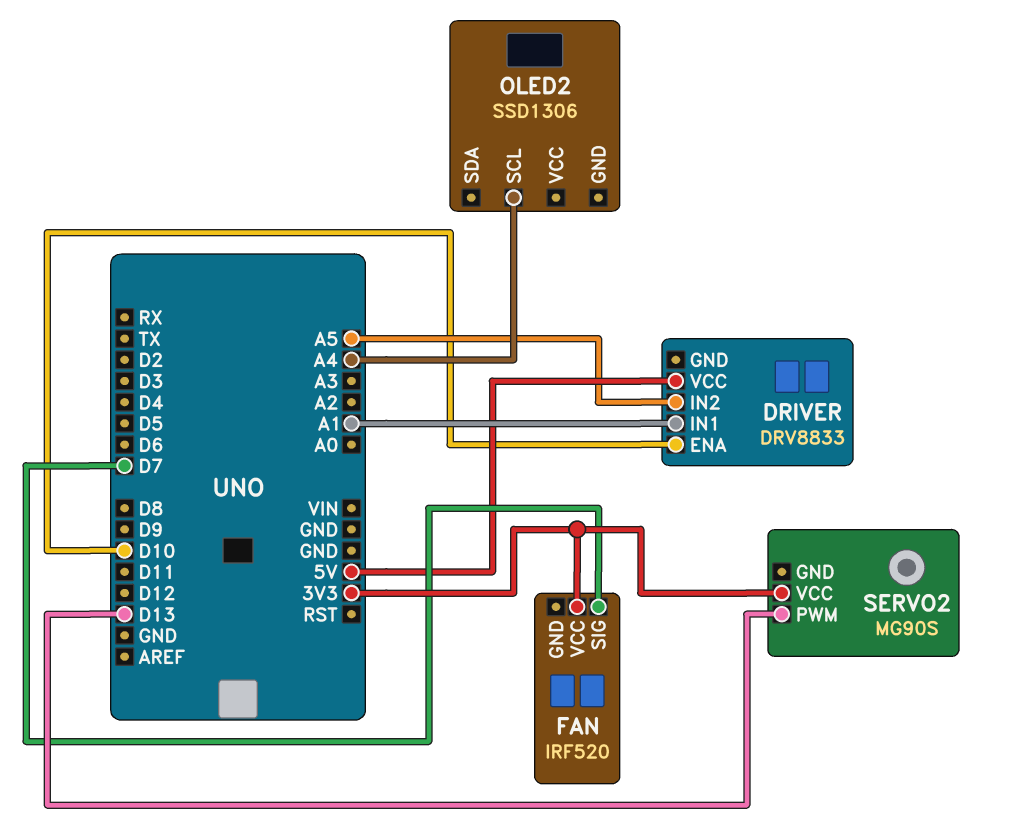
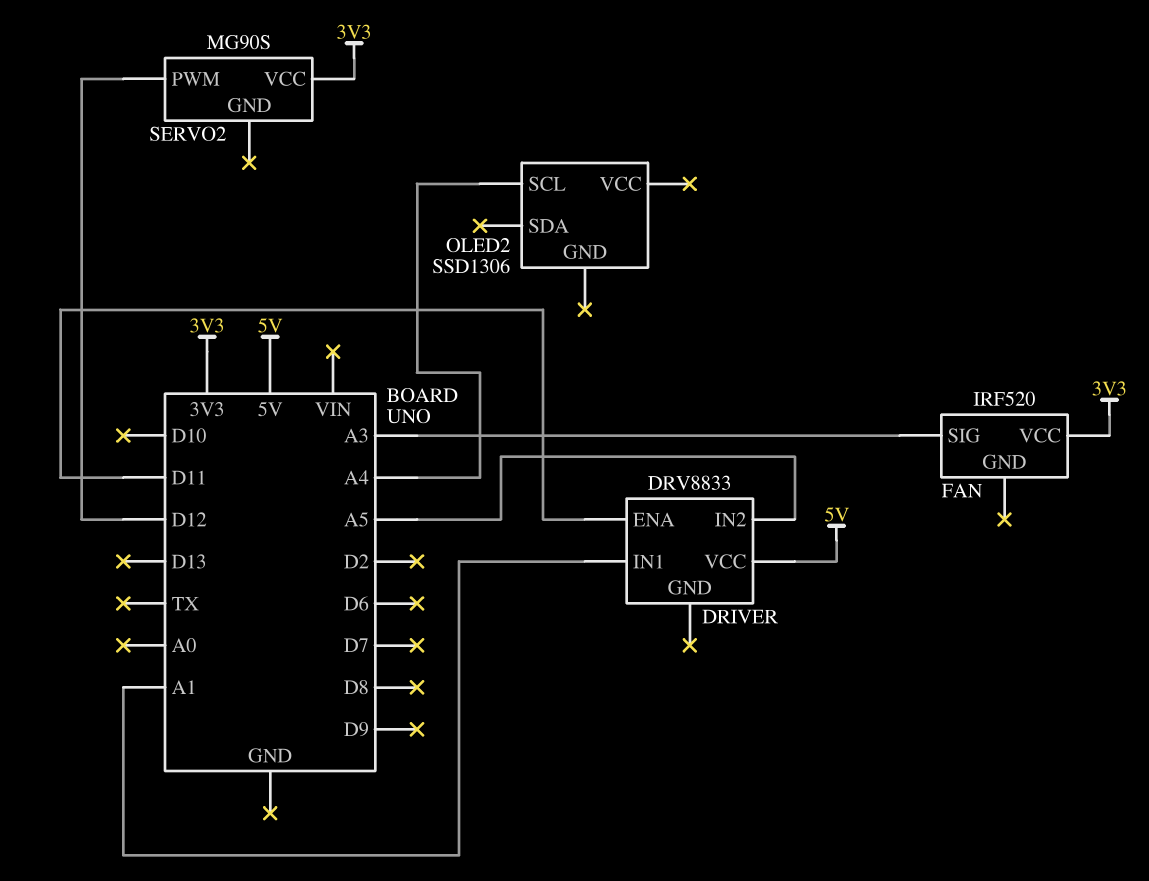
DRIVER pin ENA: D10 -> D11
FAN pin SIG: D7 -> A3
SERVO2 pin PWM: D13 -> D12

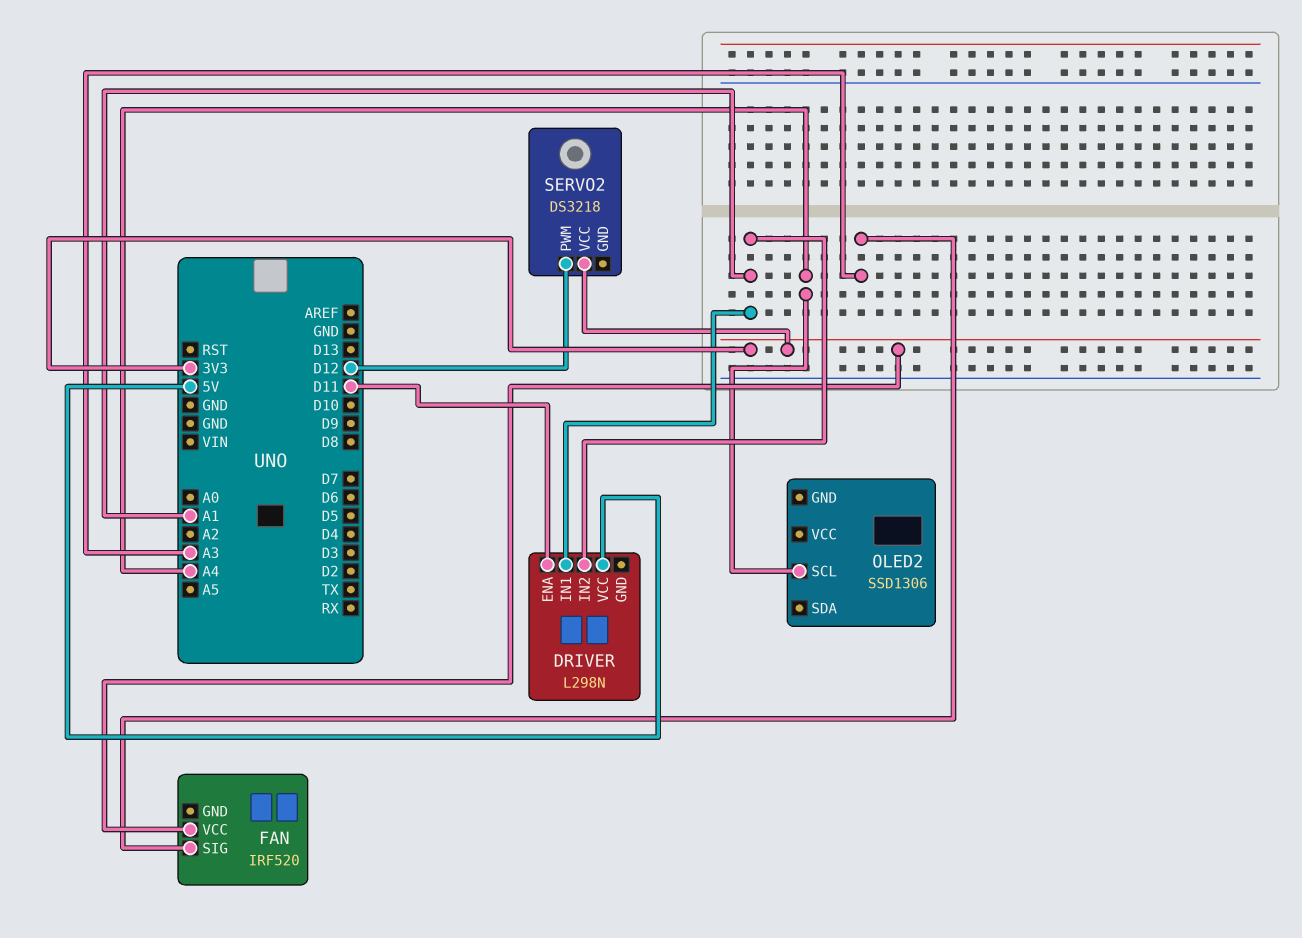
DRIVER: DRV8833 -> L298N
DRIVER pin IN2: A5 -> A1
SERVO2: MG90S -> DS3218

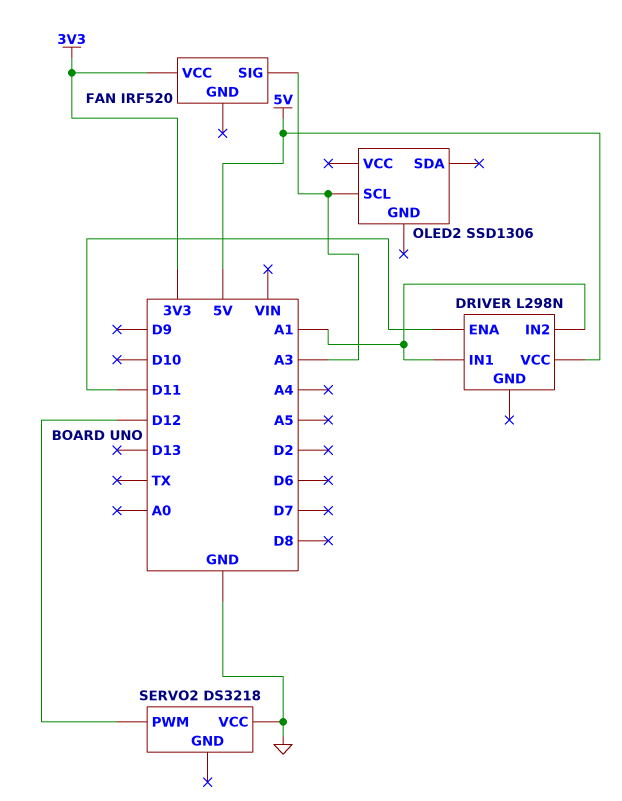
OLED2 pin SCL: A4 -> A3
SERVO2 pin VCC: 3V3 -> GND

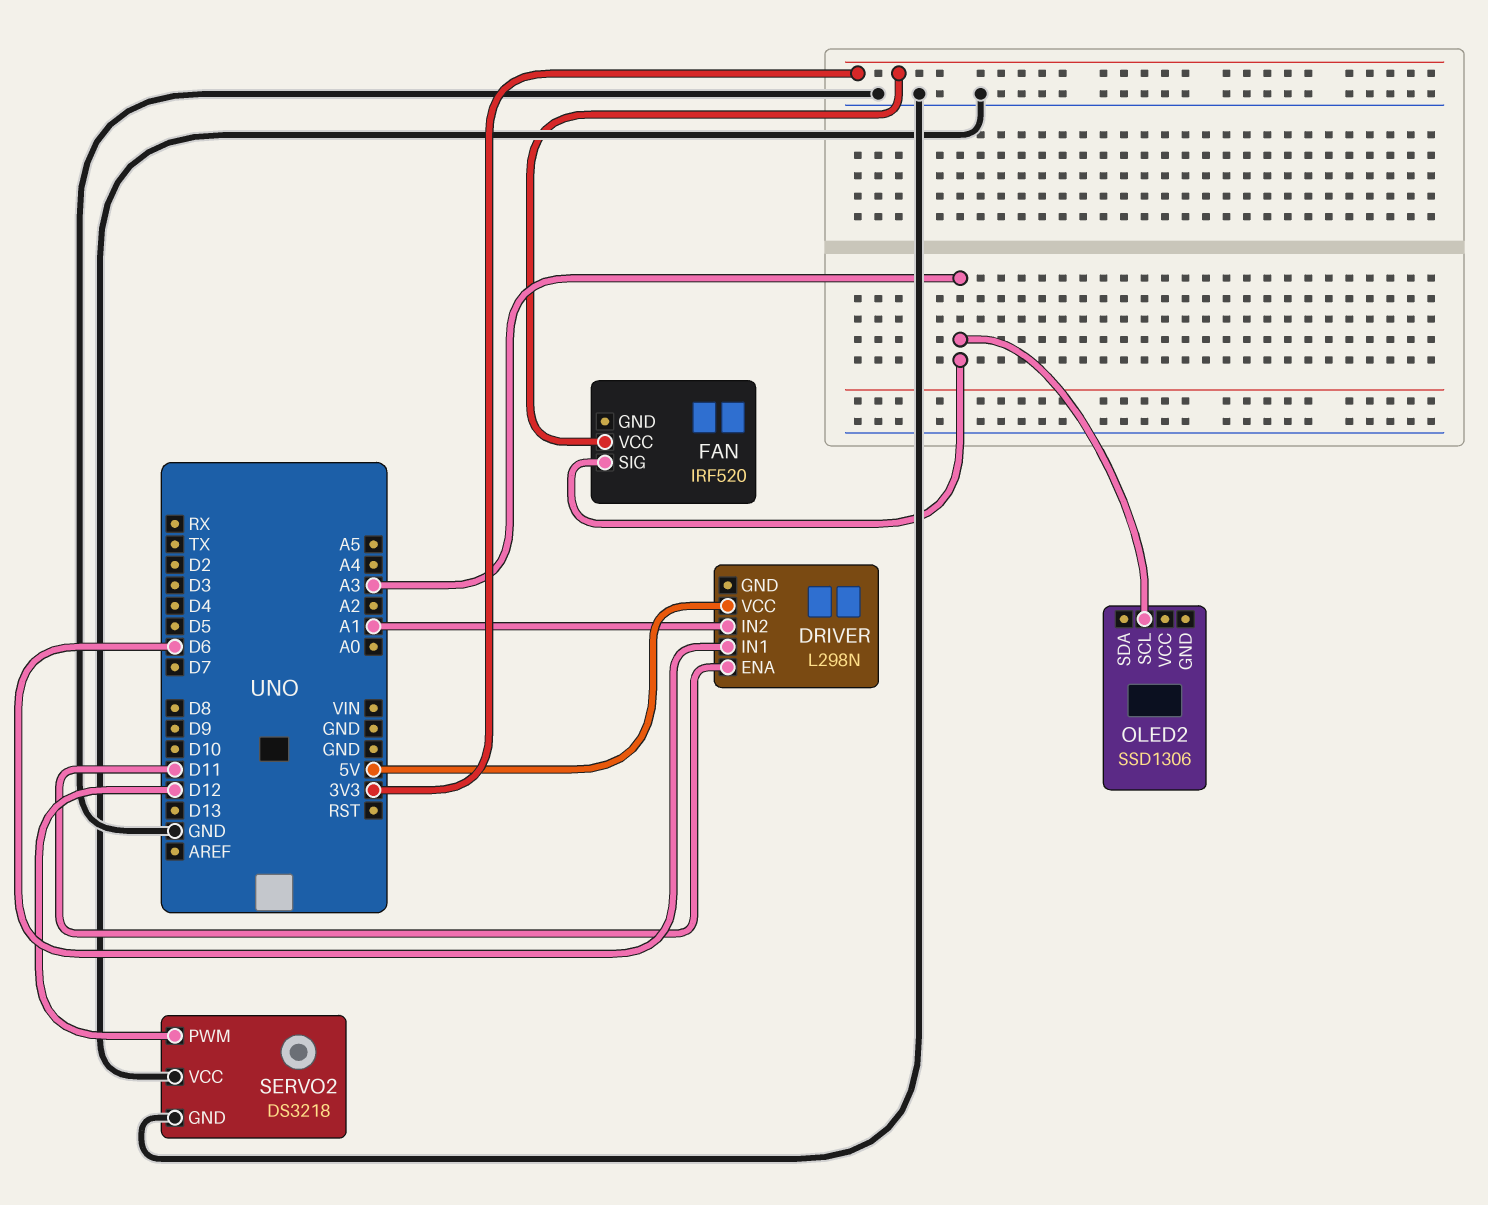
DRIVER pin IN1: A1 -> D6
SERVO2 pin GND: none -> GND

